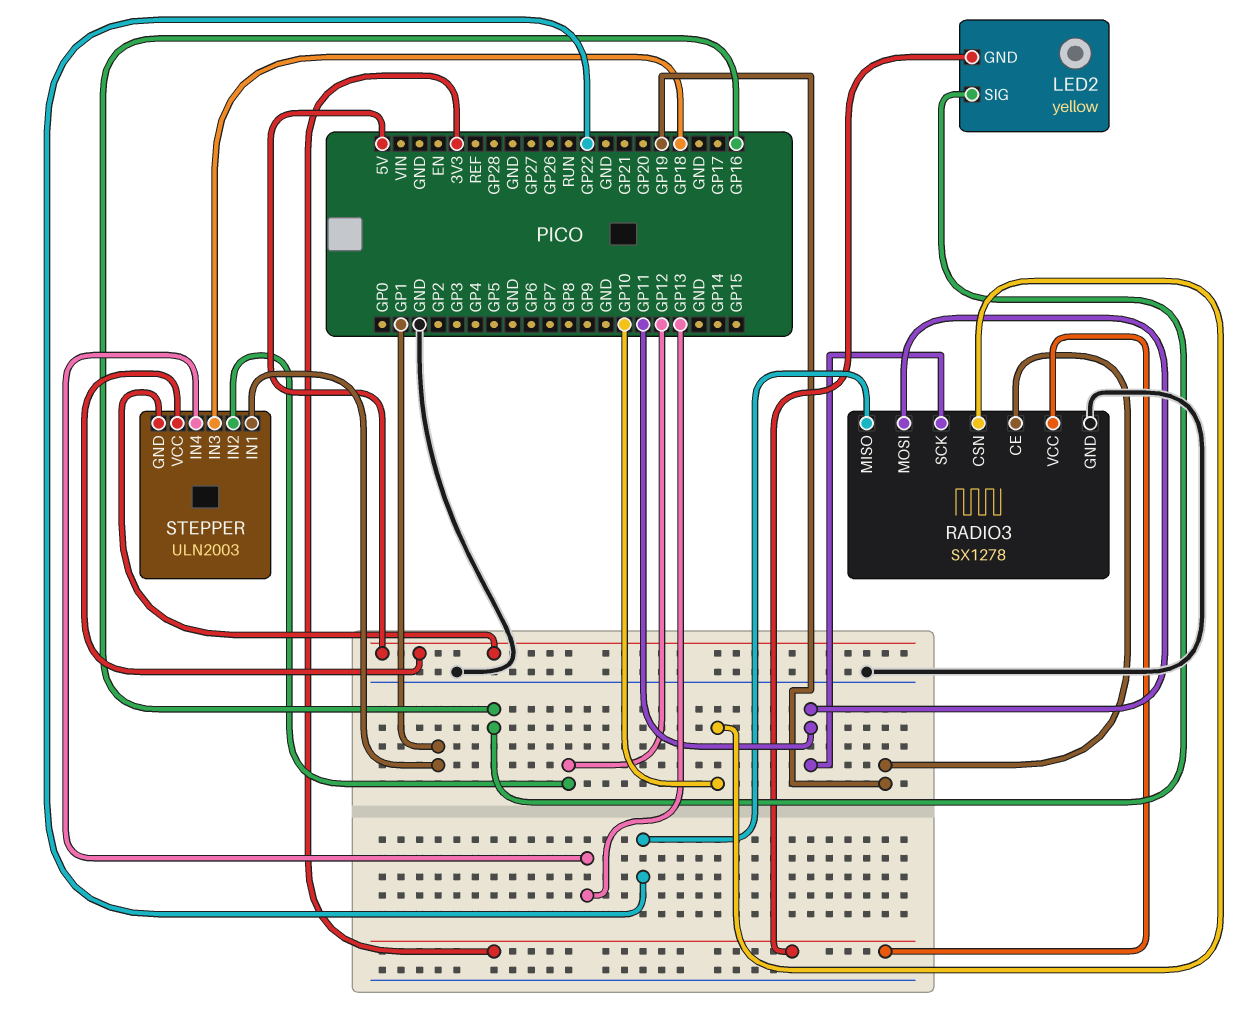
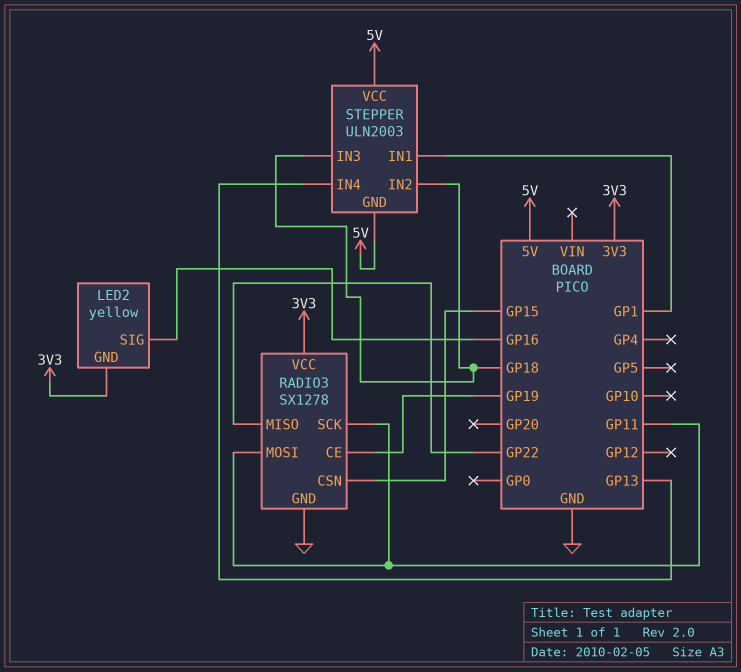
RADIO3 pin CSN: GP10 -> GP15
STEPPER pin IN2: GP12 -> GP18

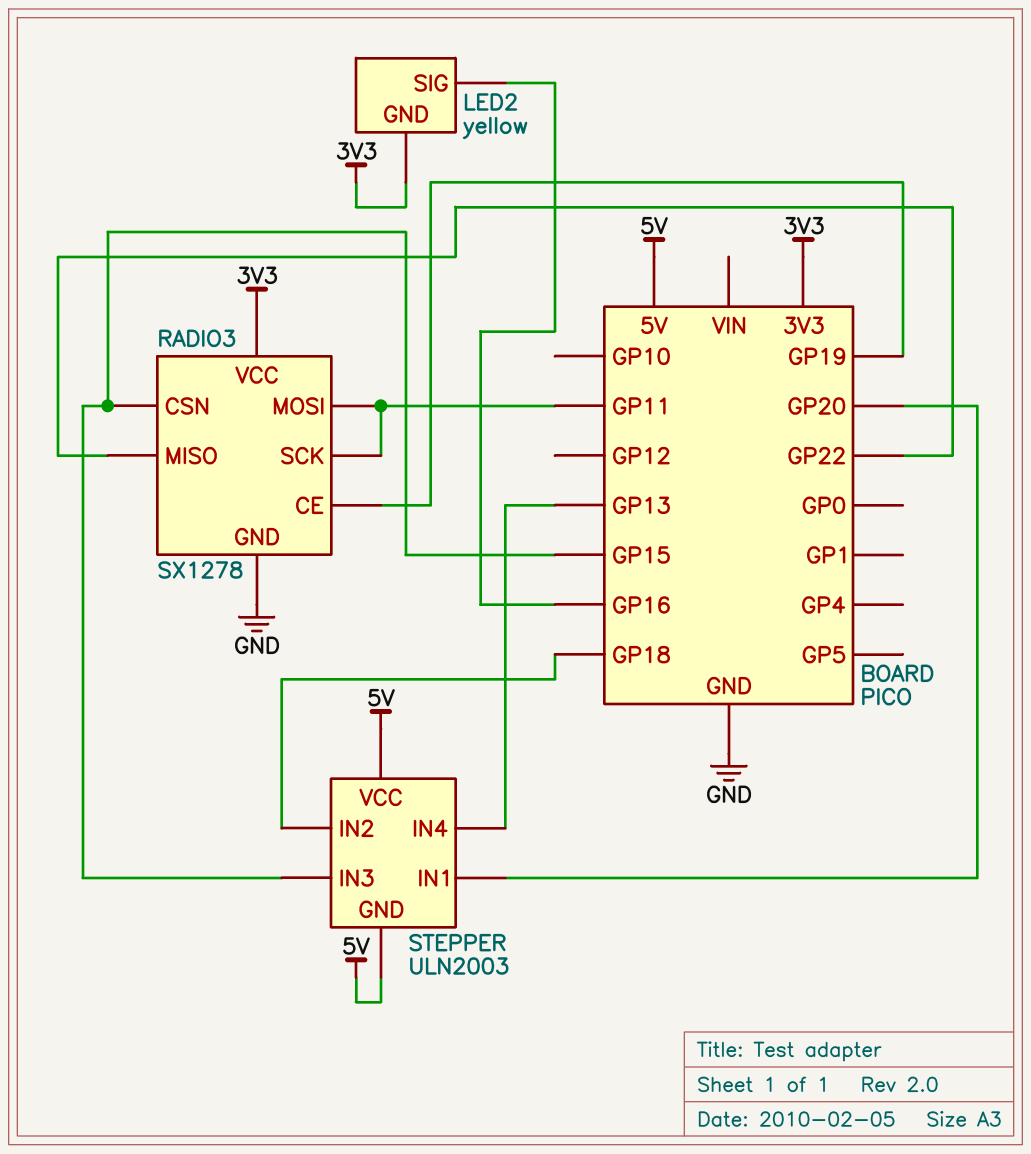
STEPPER pin IN1: GP1 -> GP20
STEPPER pin IN3: GP18 -> GP15

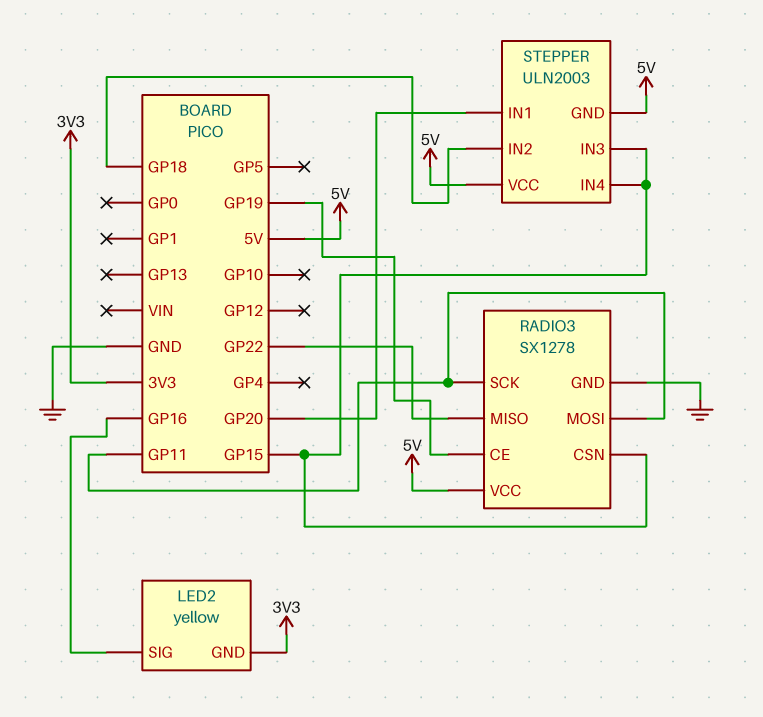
RADIO3 pin VCC: 3V3 -> 5V
STEPPER pin IN4: GP13 -> GP15

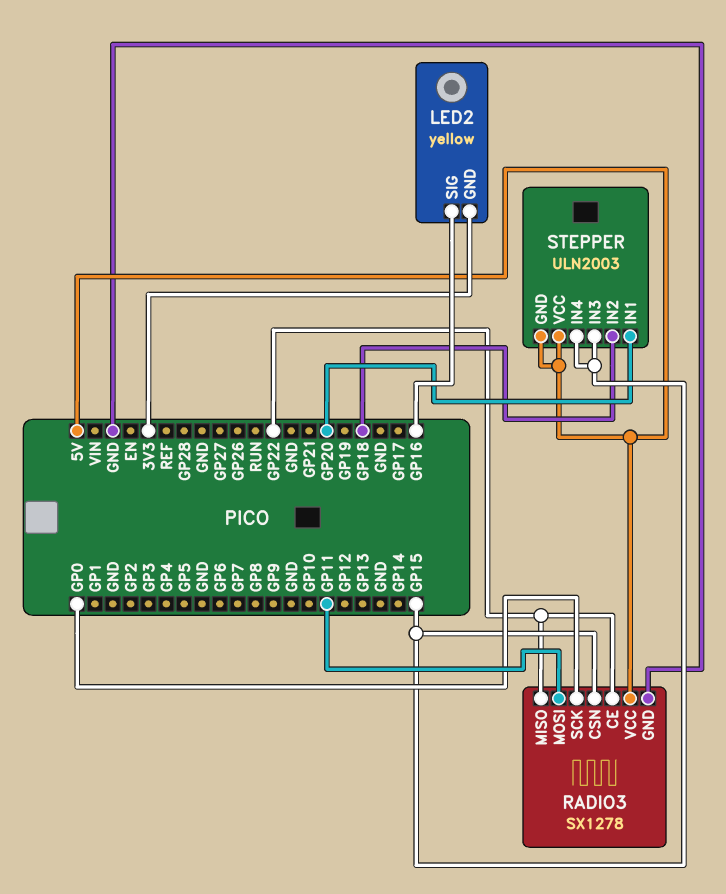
RADIO3 pin CE: GP19 -> GP22
RADIO3 pin SCK: GP11 -> GP0

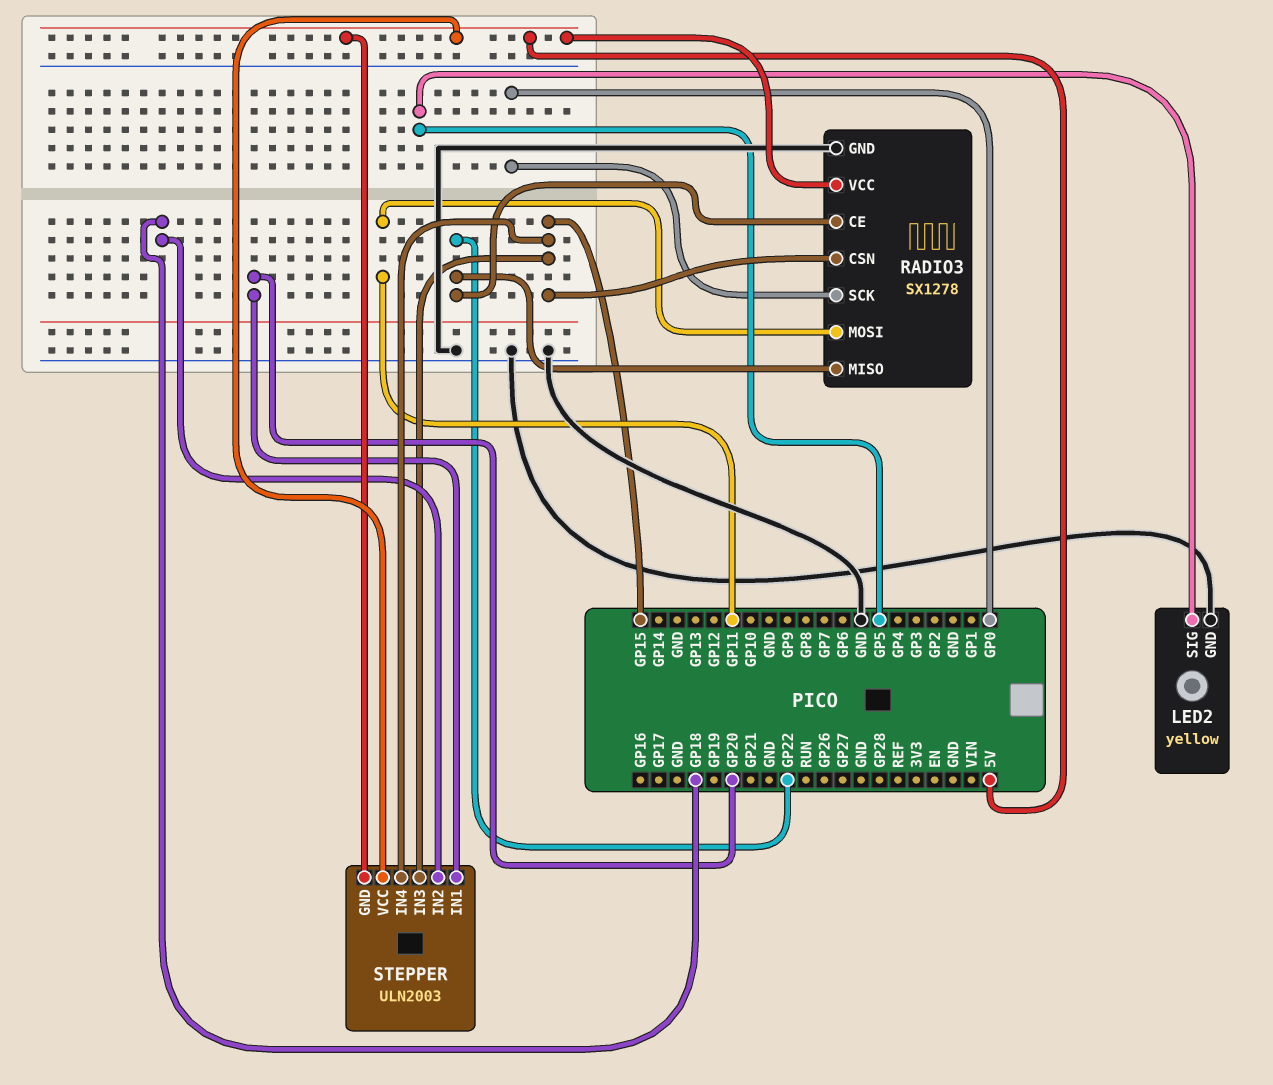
LED2 pin GND: 3V3 -> GND
LED2 pin SIG: GP16 -> GP5

